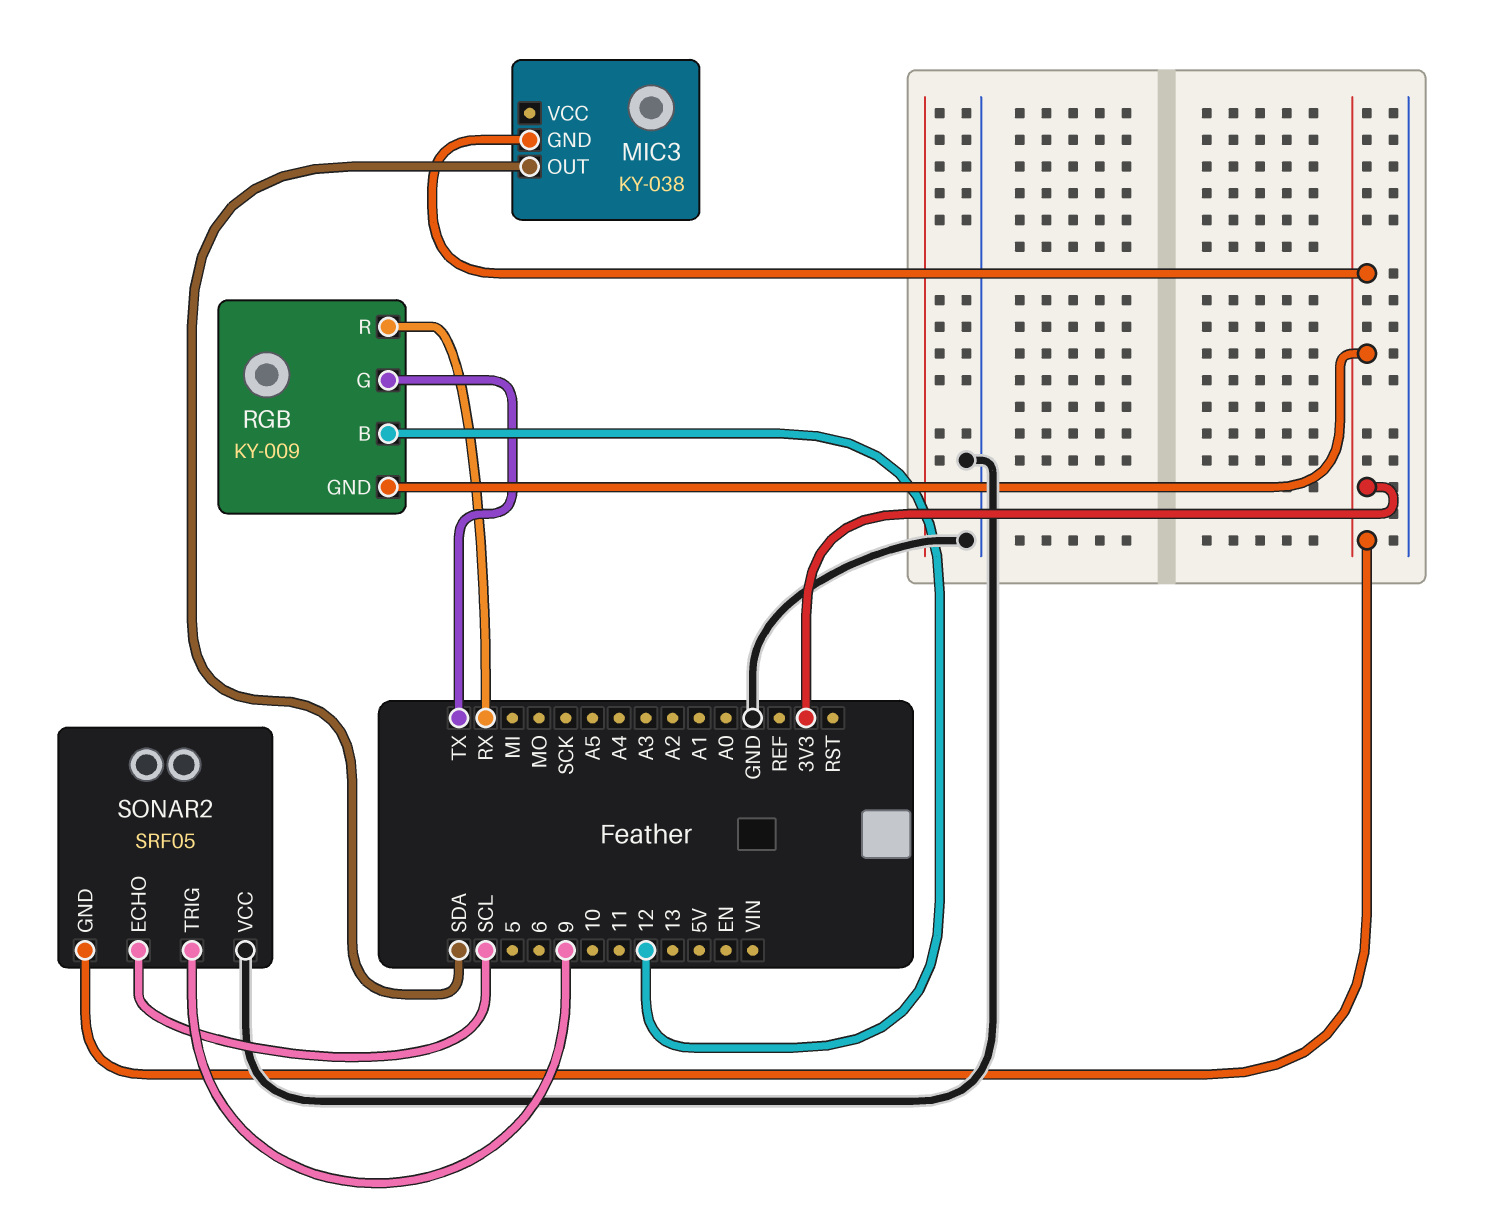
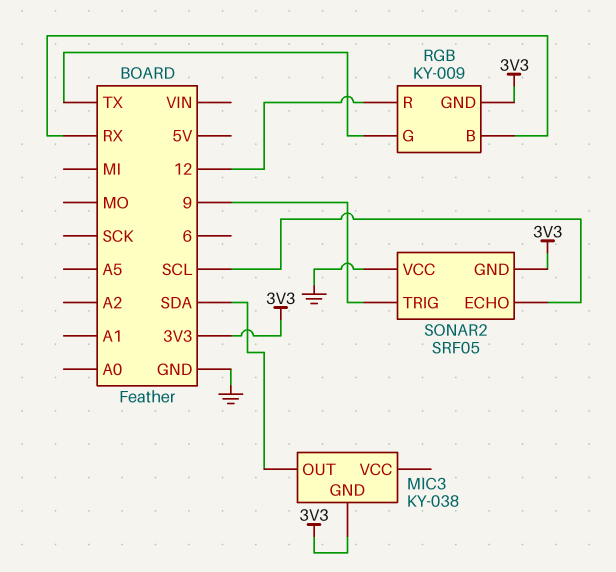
RGB pin B: 12 -> RX
RGB pin R: RX -> 12

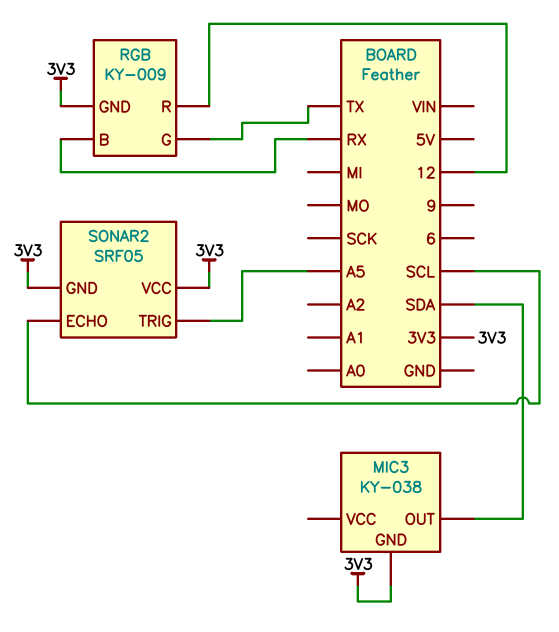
SONAR2 pin TRIG: 9 -> A5
SONAR2 pin VCC: GND -> 3V3

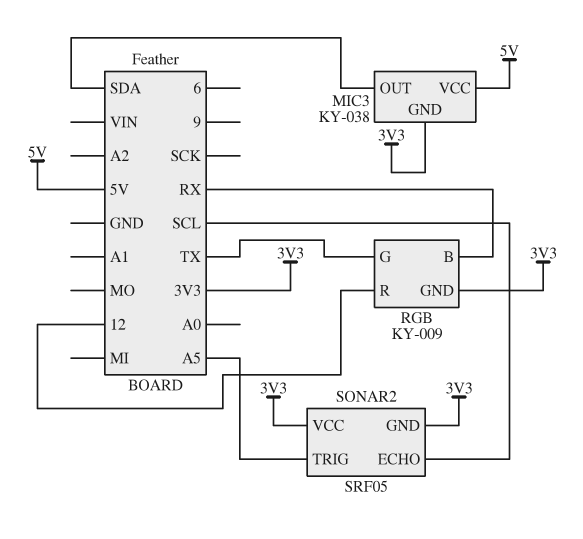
MIC3 pin VCC: none -> 5V

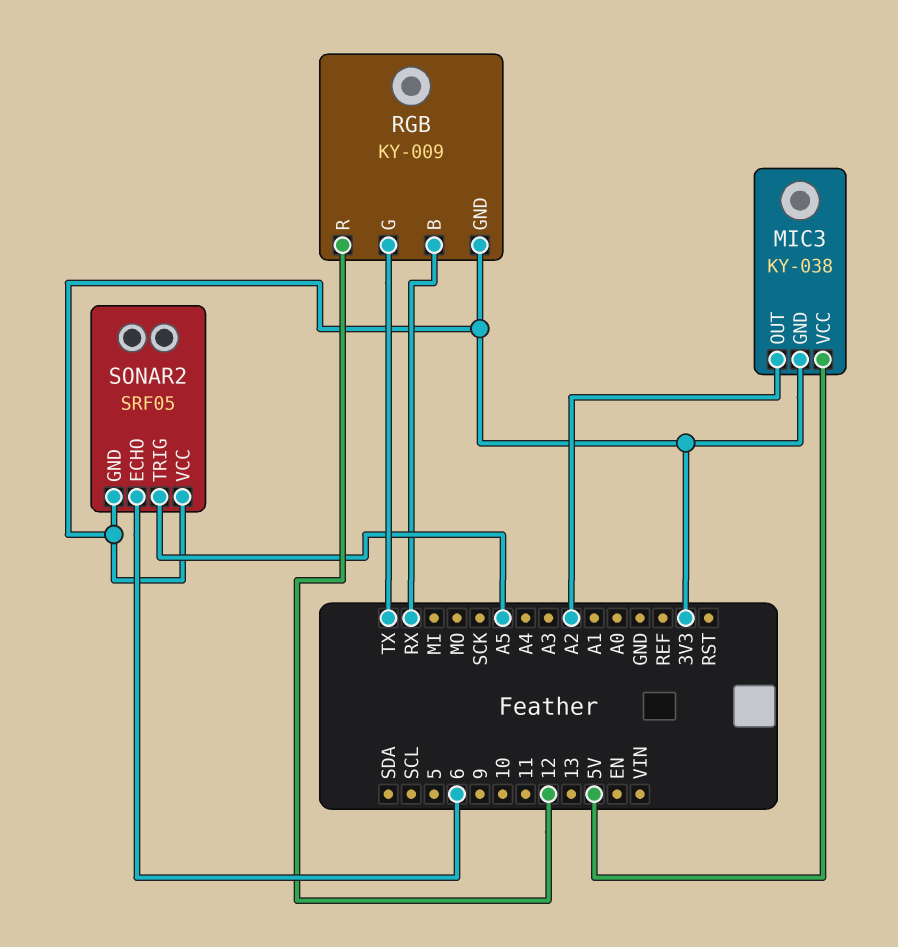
MIC3 pin OUT: SDA -> A2
SONAR2 pin ECHO: SCL -> 6

